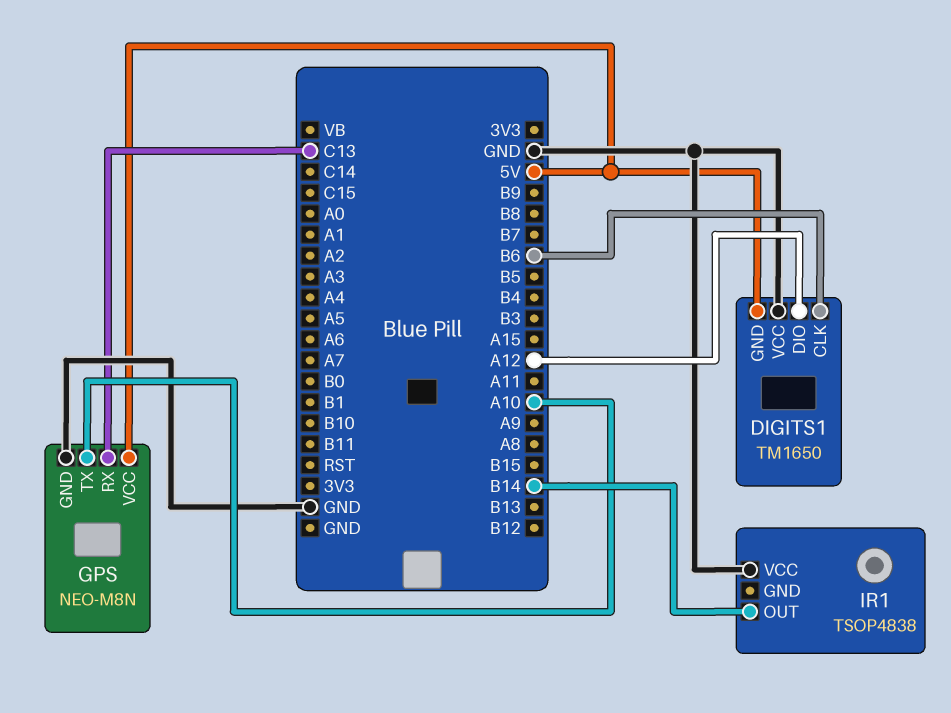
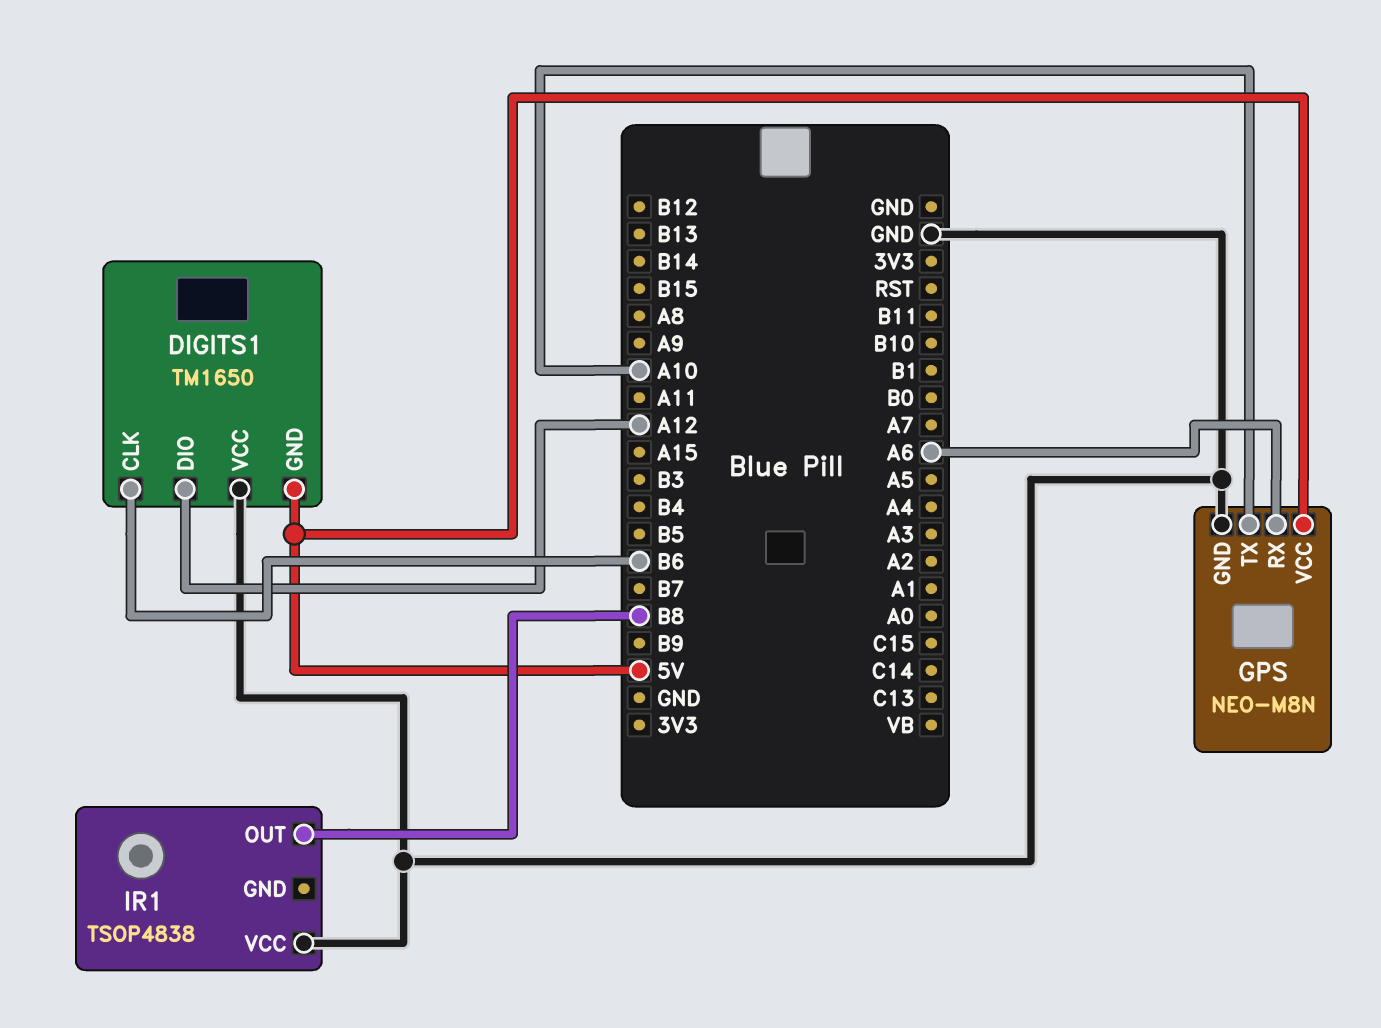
GPS pin RX: C13 -> A6
IR1 pin OUT: B14 -> B8

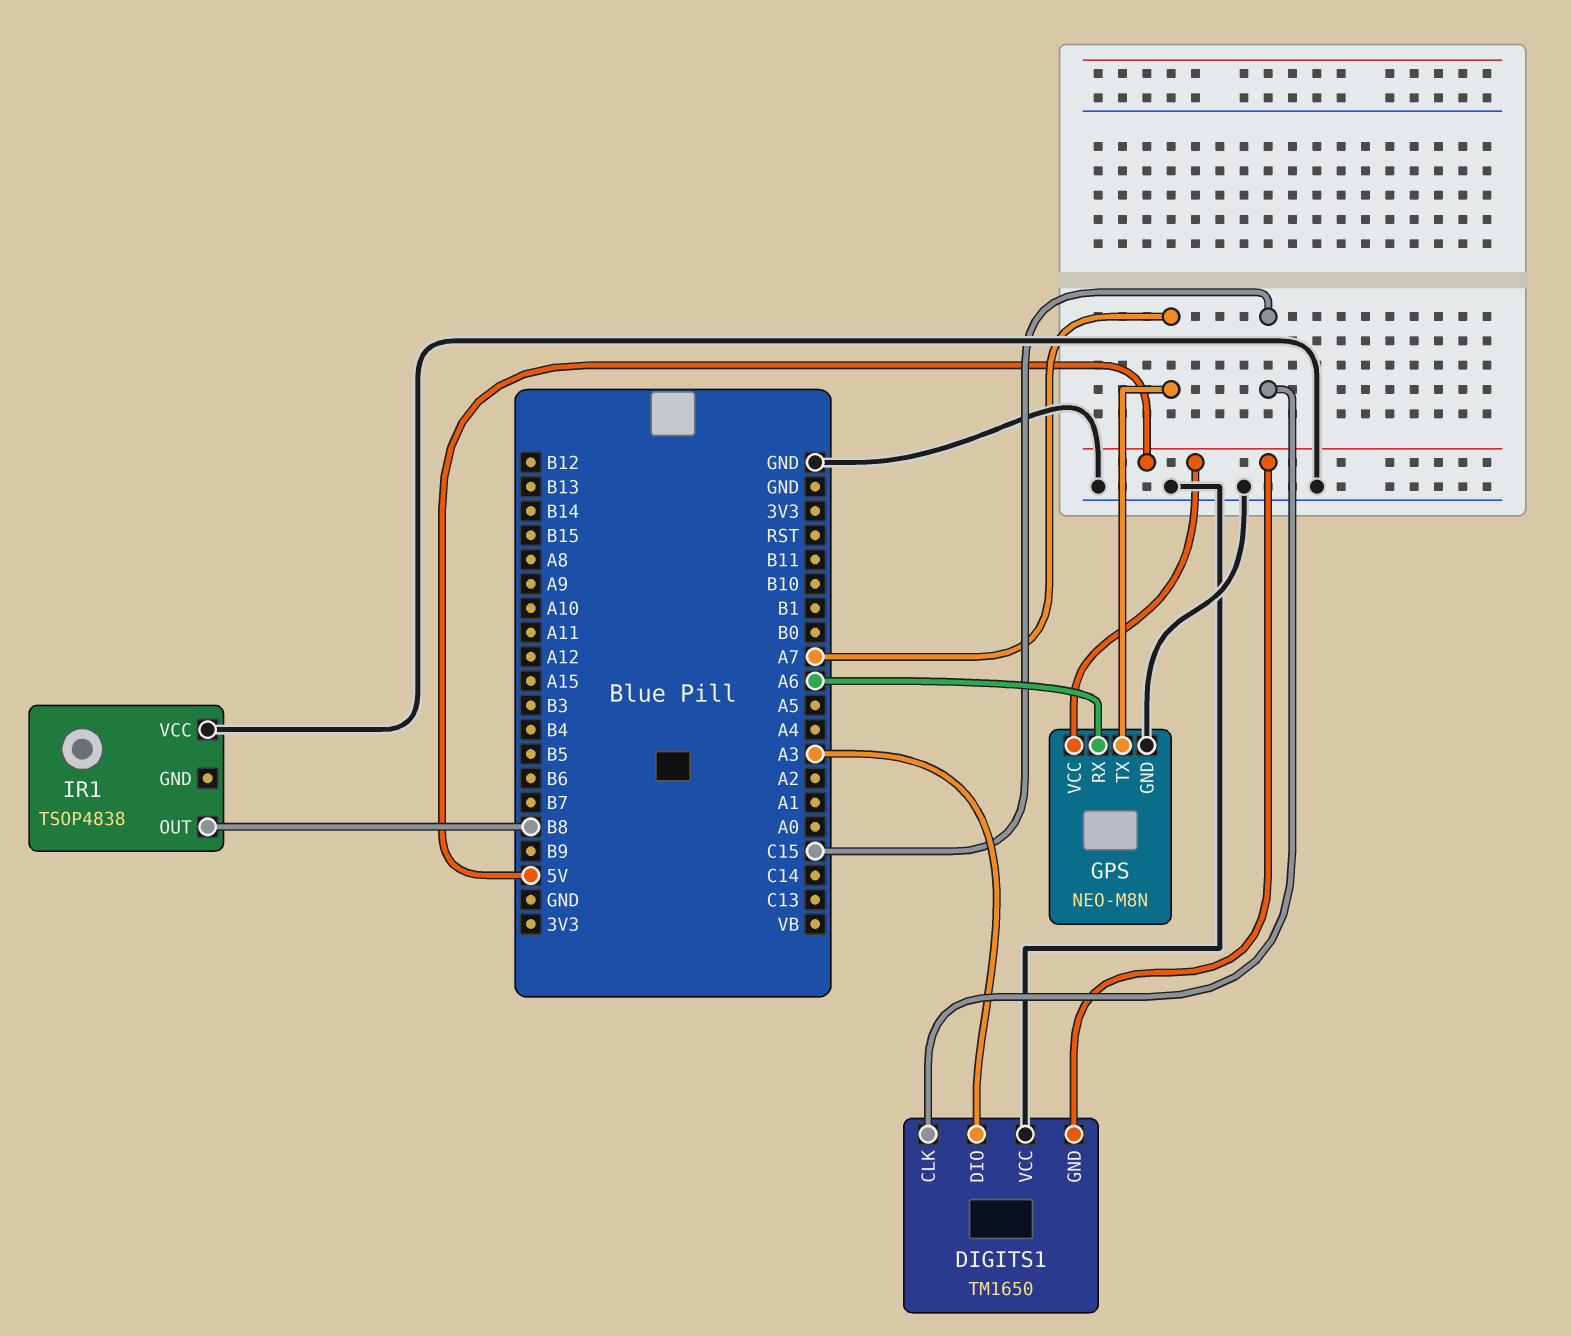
DIGITS1 pin CLK: B6 -> C15
DIGITS1 pin DIO: A12 -> A3
GPS pin TX: A10 -> A7

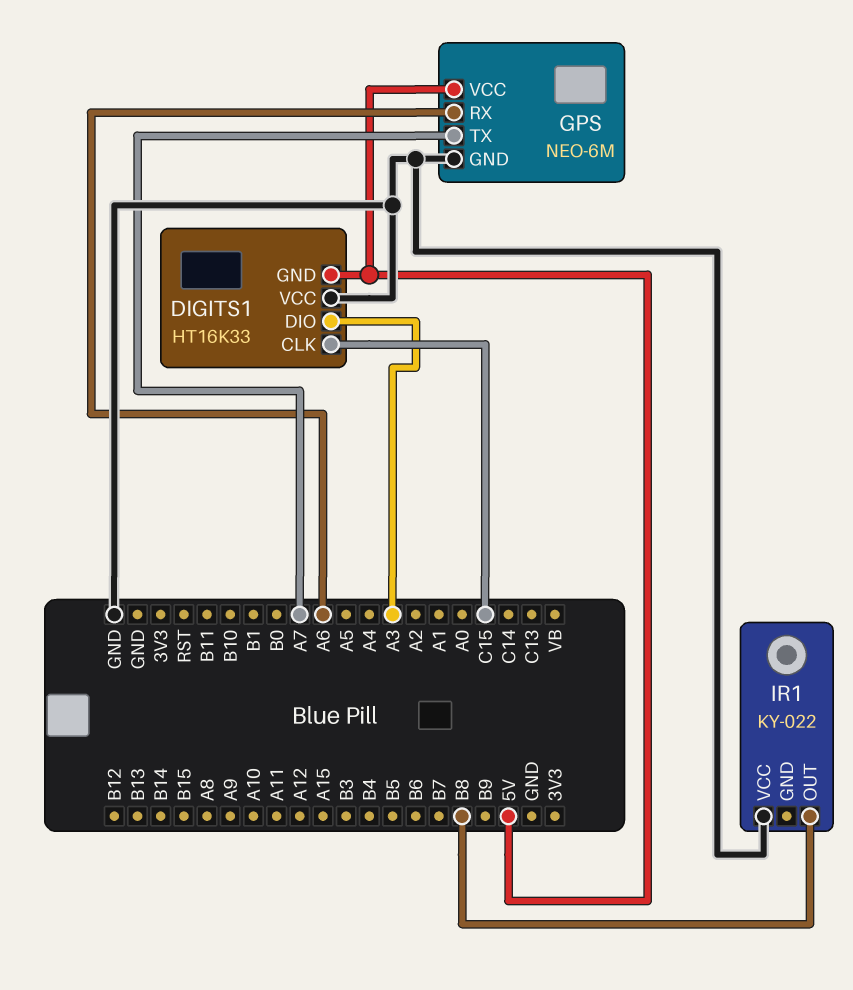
DIGITS1: TM1650 -> HT16K33
GPS: NEO-M8N -> NEO-6M
IR1: TSOP4838 -> KY-022

